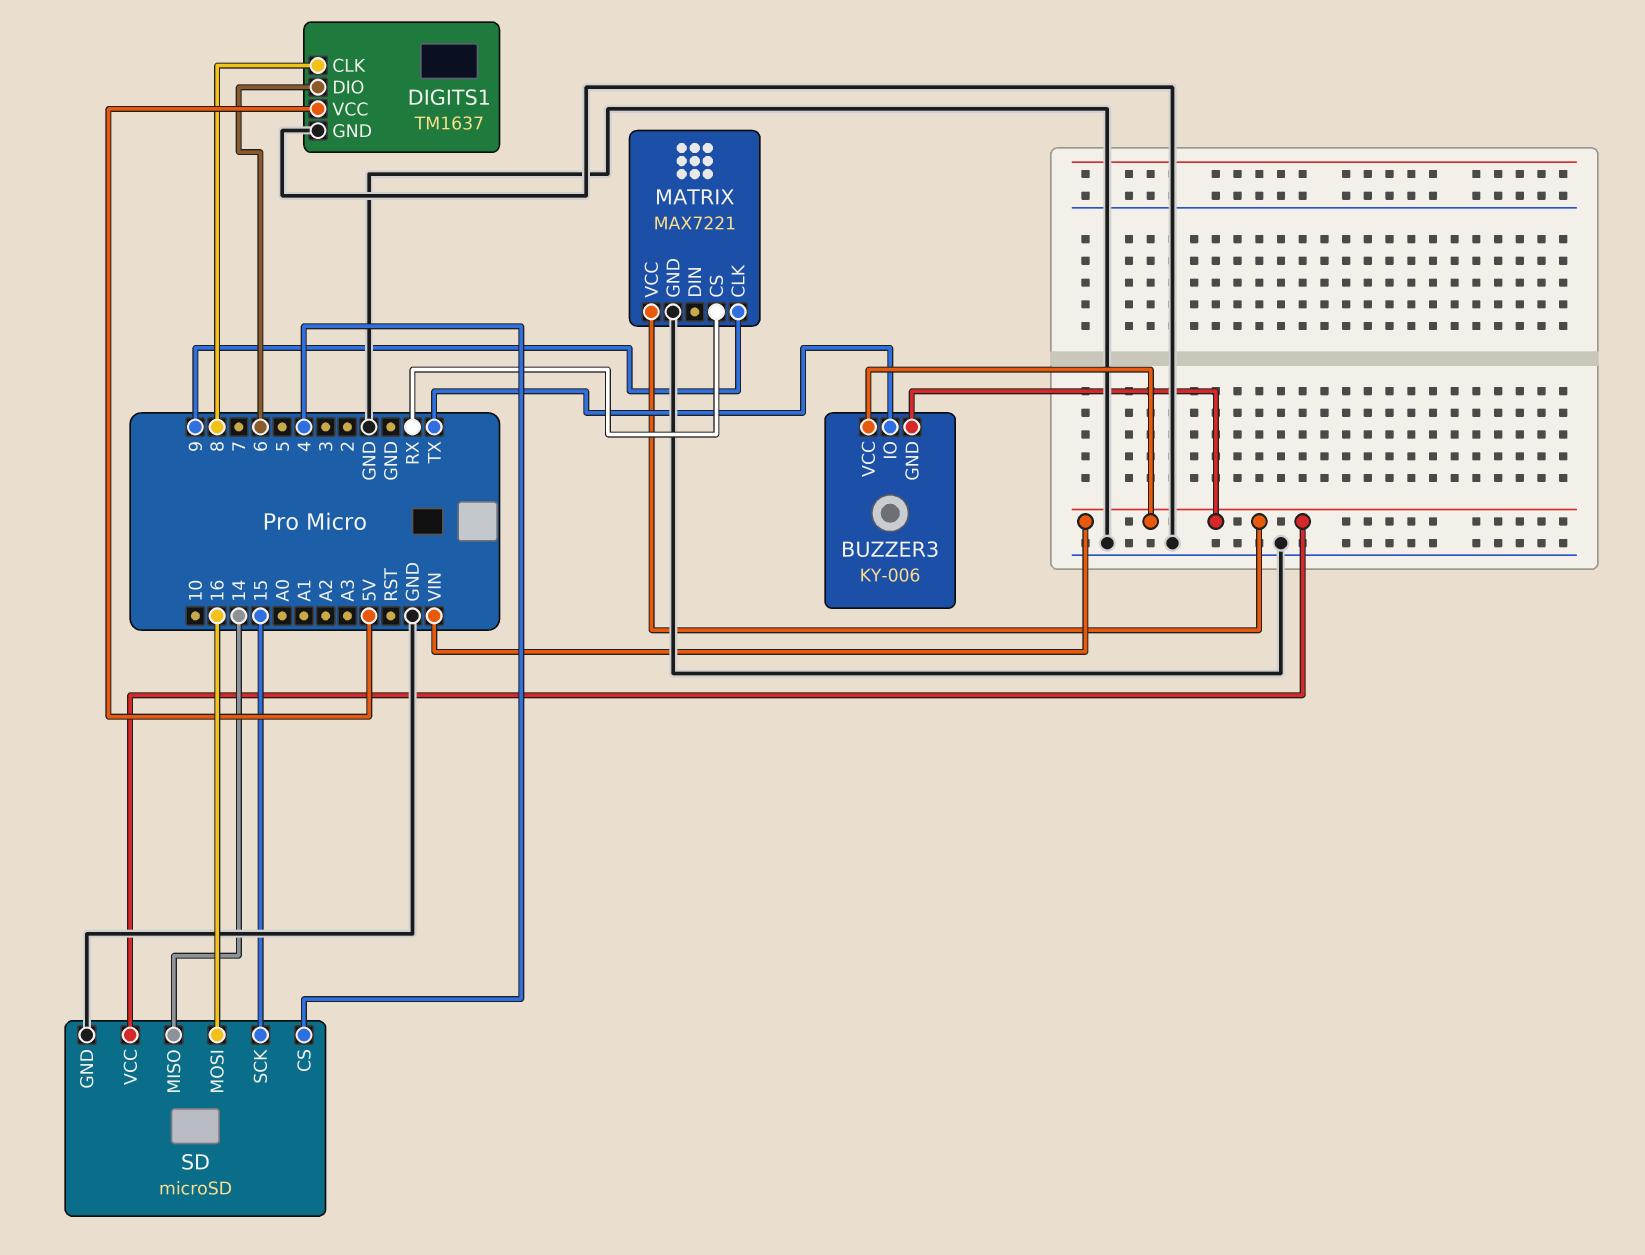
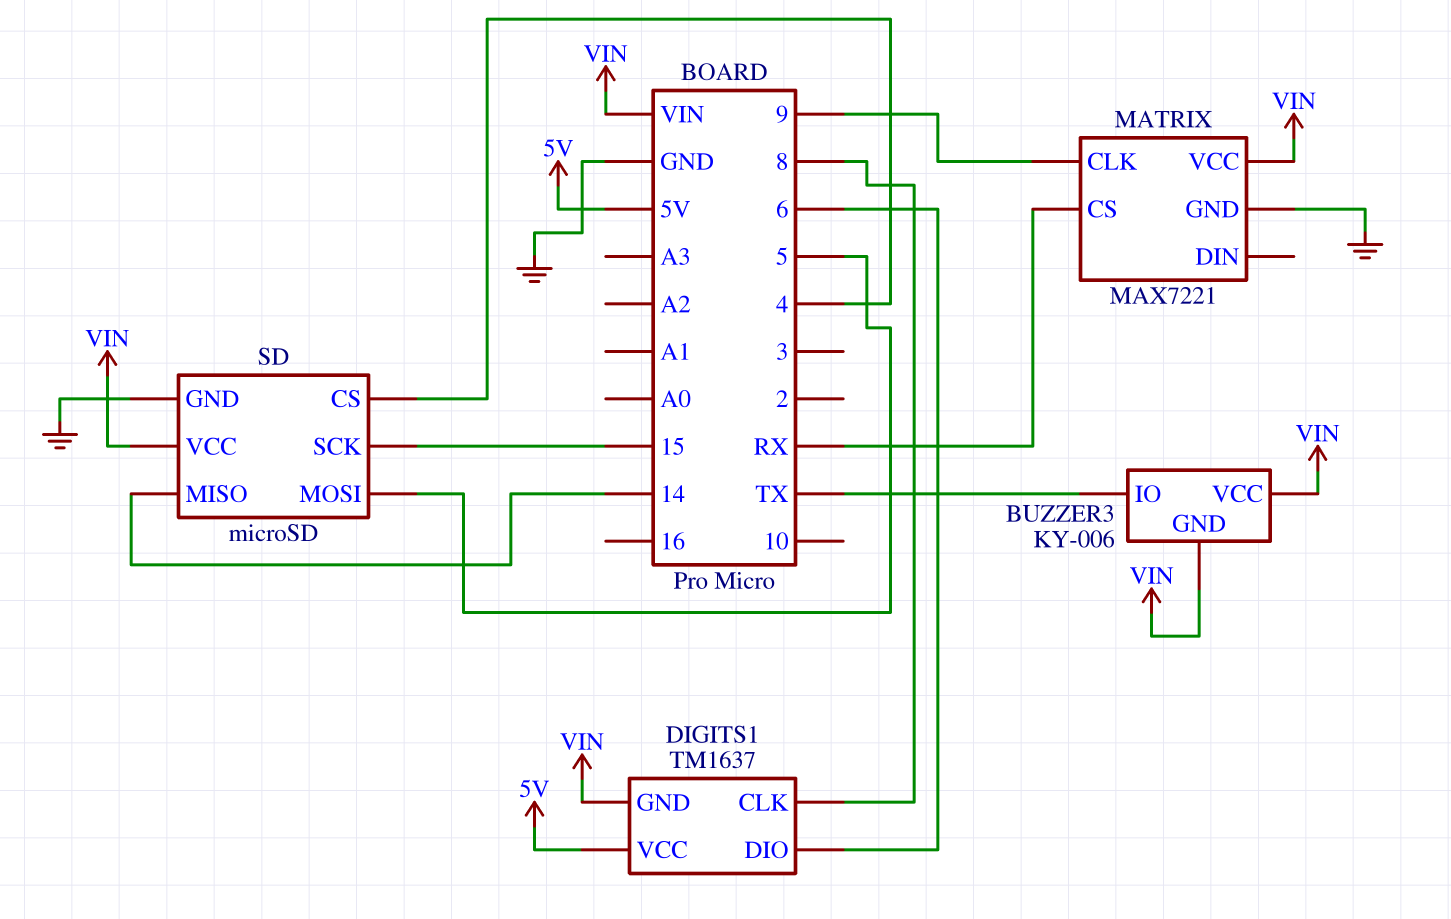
DIGITS1 pin GND: GND -> VIN
SD pin MOSI: 16 -> 5

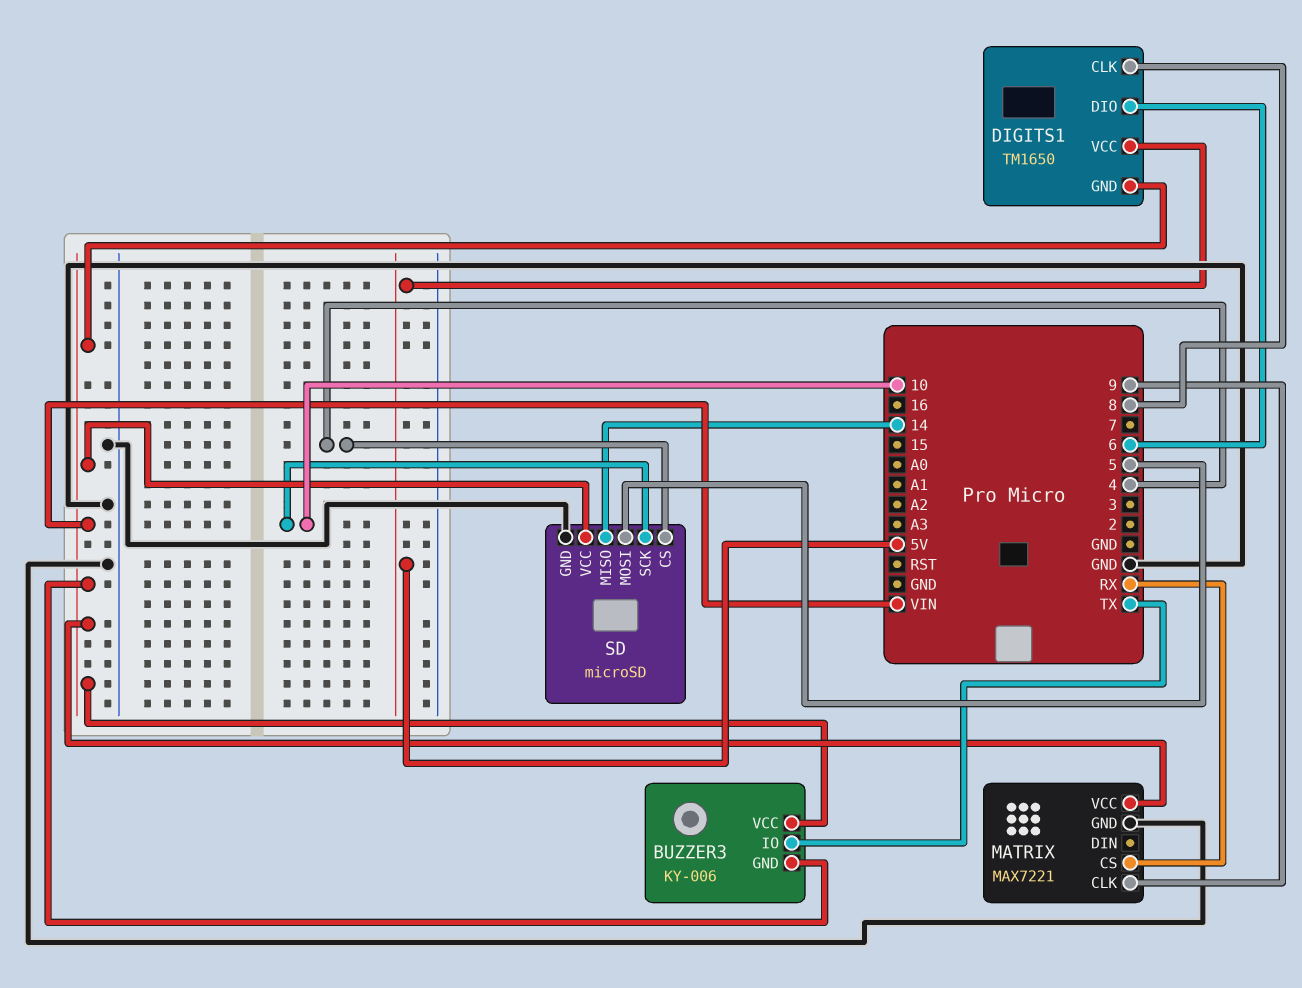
DIGITS1: TM1637 -> TM1650
SD pin SCK: 15 -> 10

